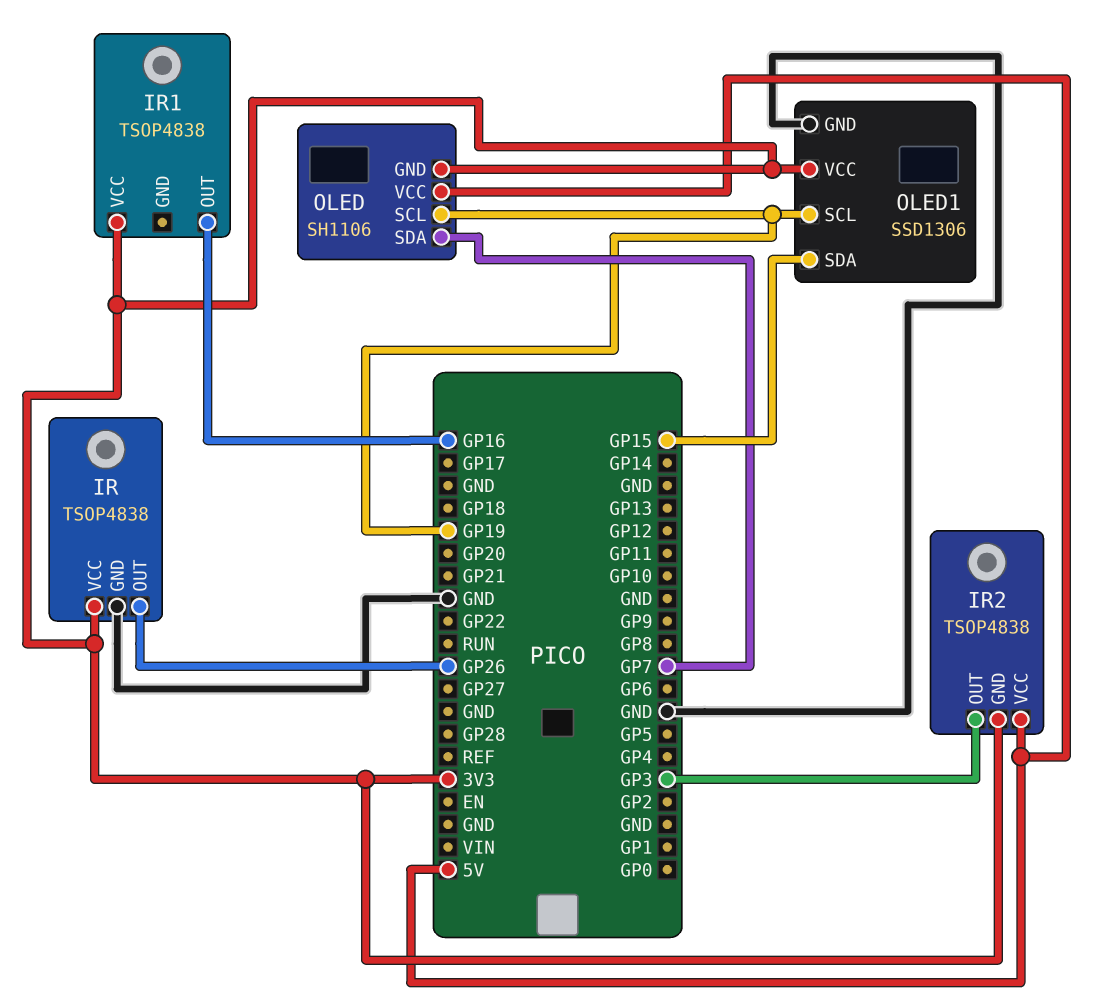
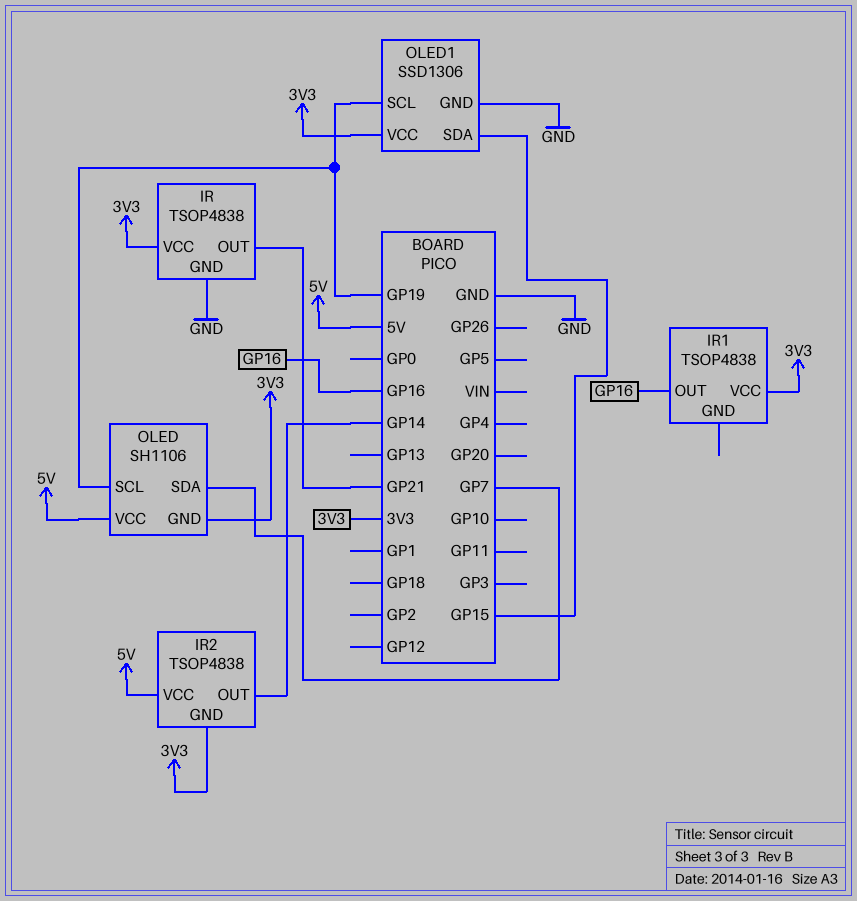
IR pin OUT: GP26 -> GP21
IR2 pin OUT: GP3 -> GP14

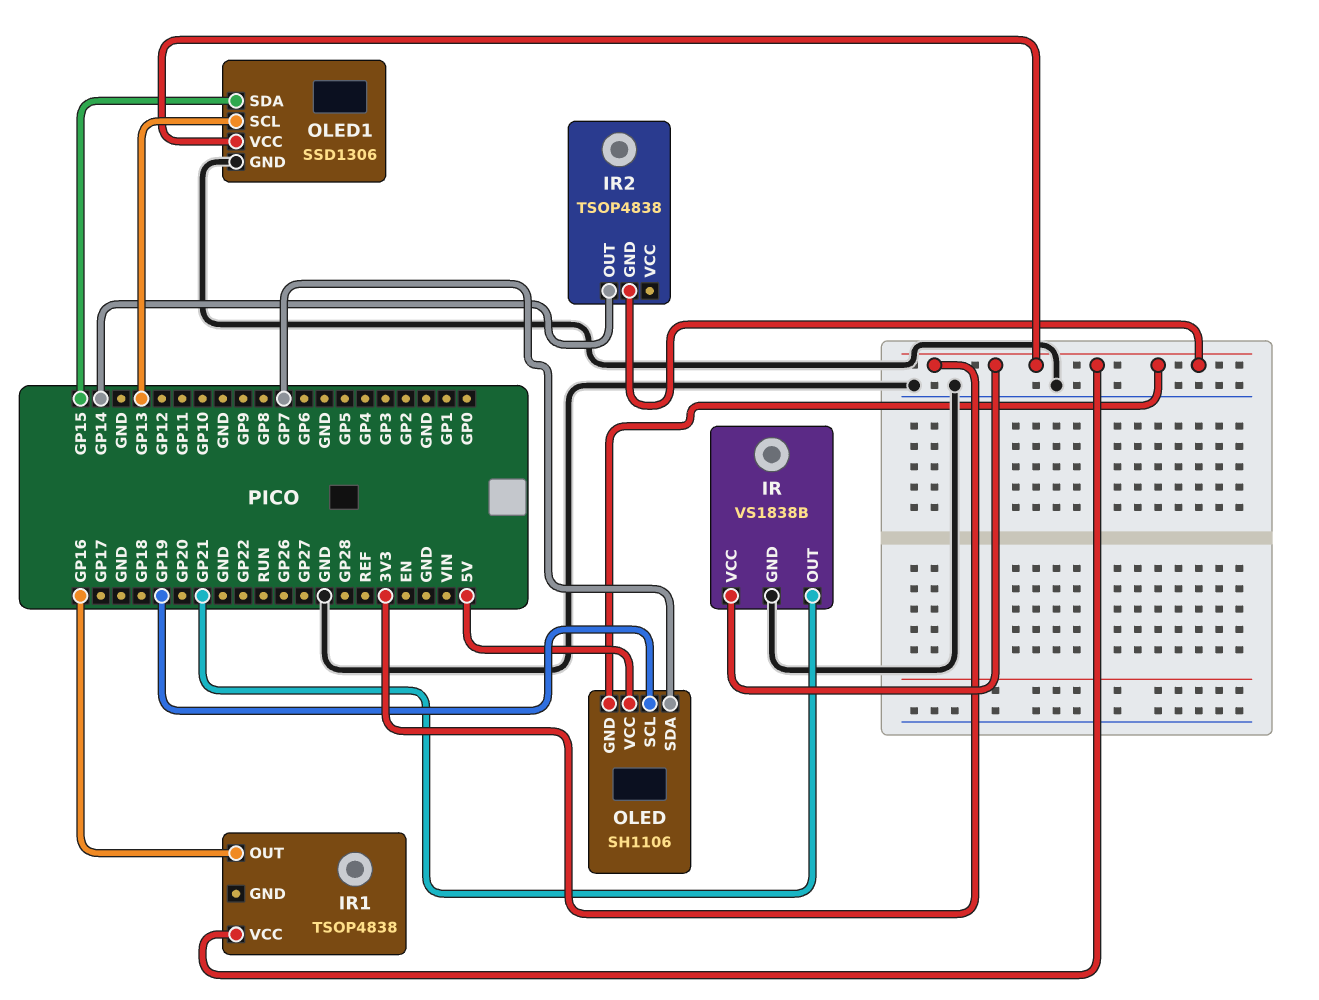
IR: TSOP4838 -> VS1838B
IR2 pin VCC: 5V -> none
OLED1 pin SCL: GP19 -> GP13

